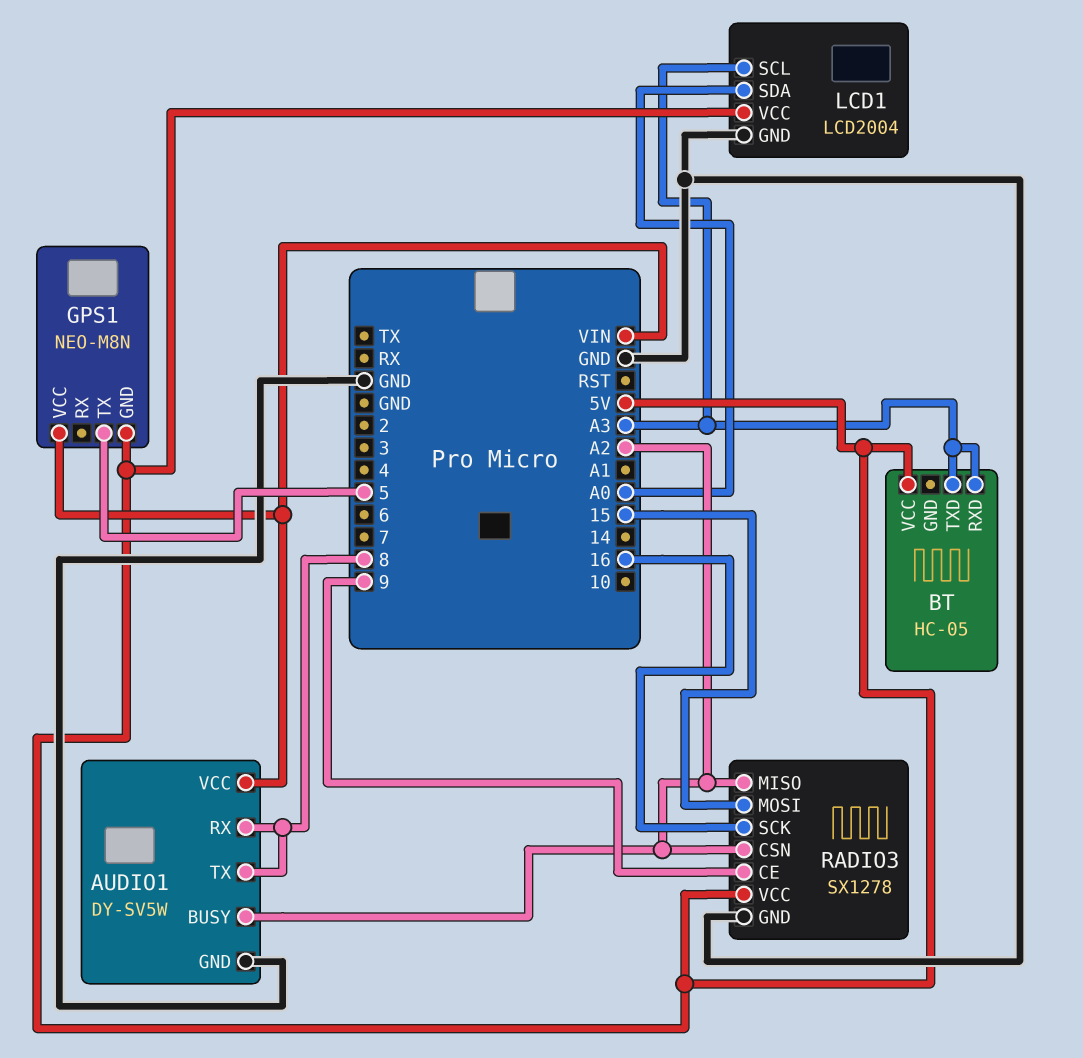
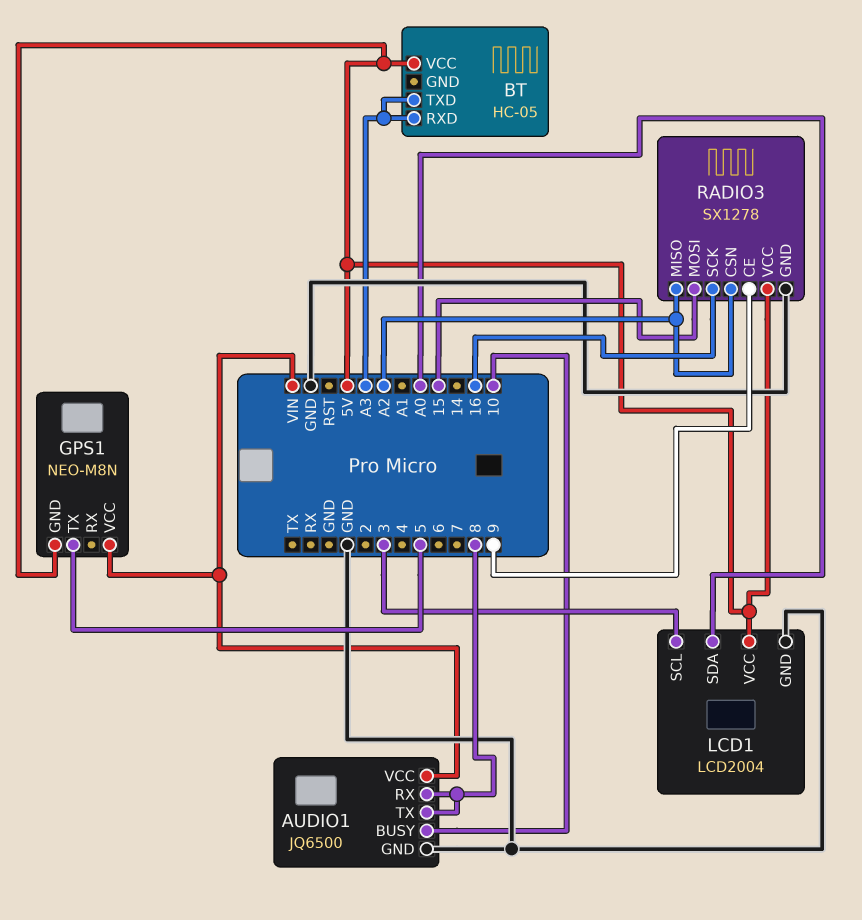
AUDIO1: DY-SV5W -> JQ6500
AUDIO1 pin BUSY: A2 -> 10
LCD1 pin SCL: A3 -> 3

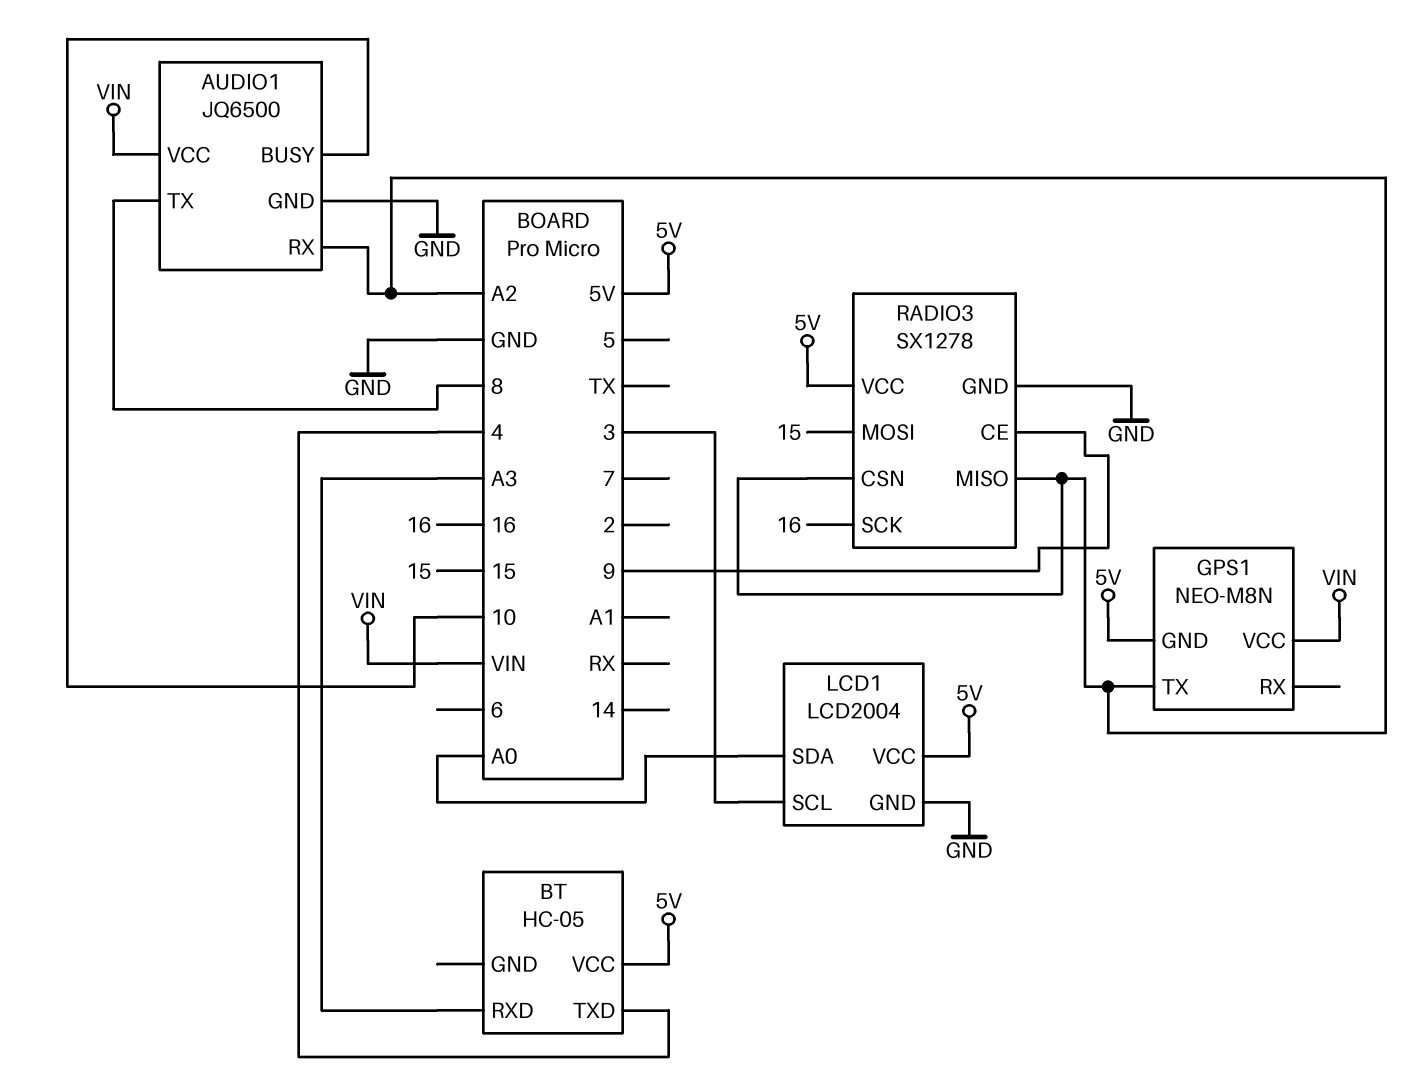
AUDIO1 pin RX: 8 -> A2
BT pin TXD: A3 -> 4
GPS1 pin TX: 5 -> A2

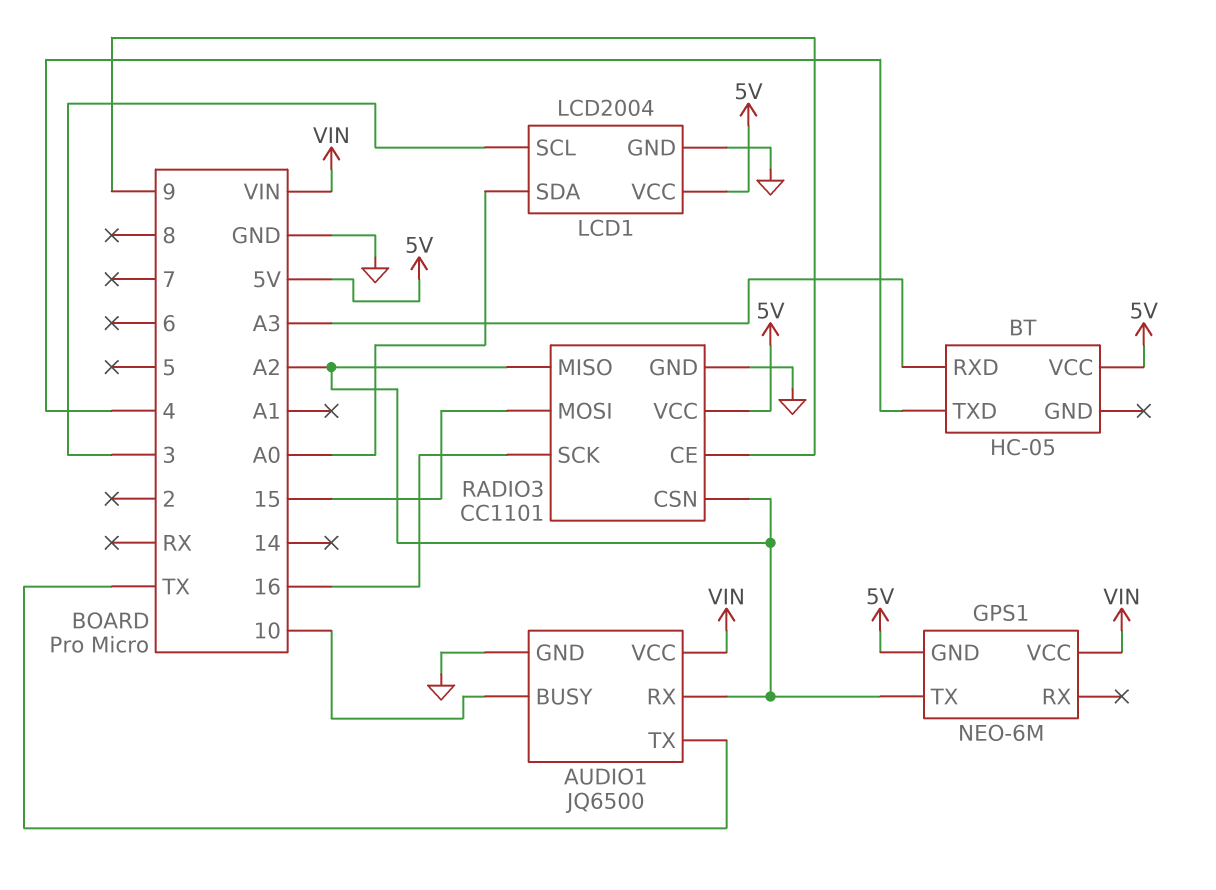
AUDIO1 pin TX: 8 -> TX
GPS1: NEO-M8N -> NEO-6M
RADIO3: SX1278 -> CC1101

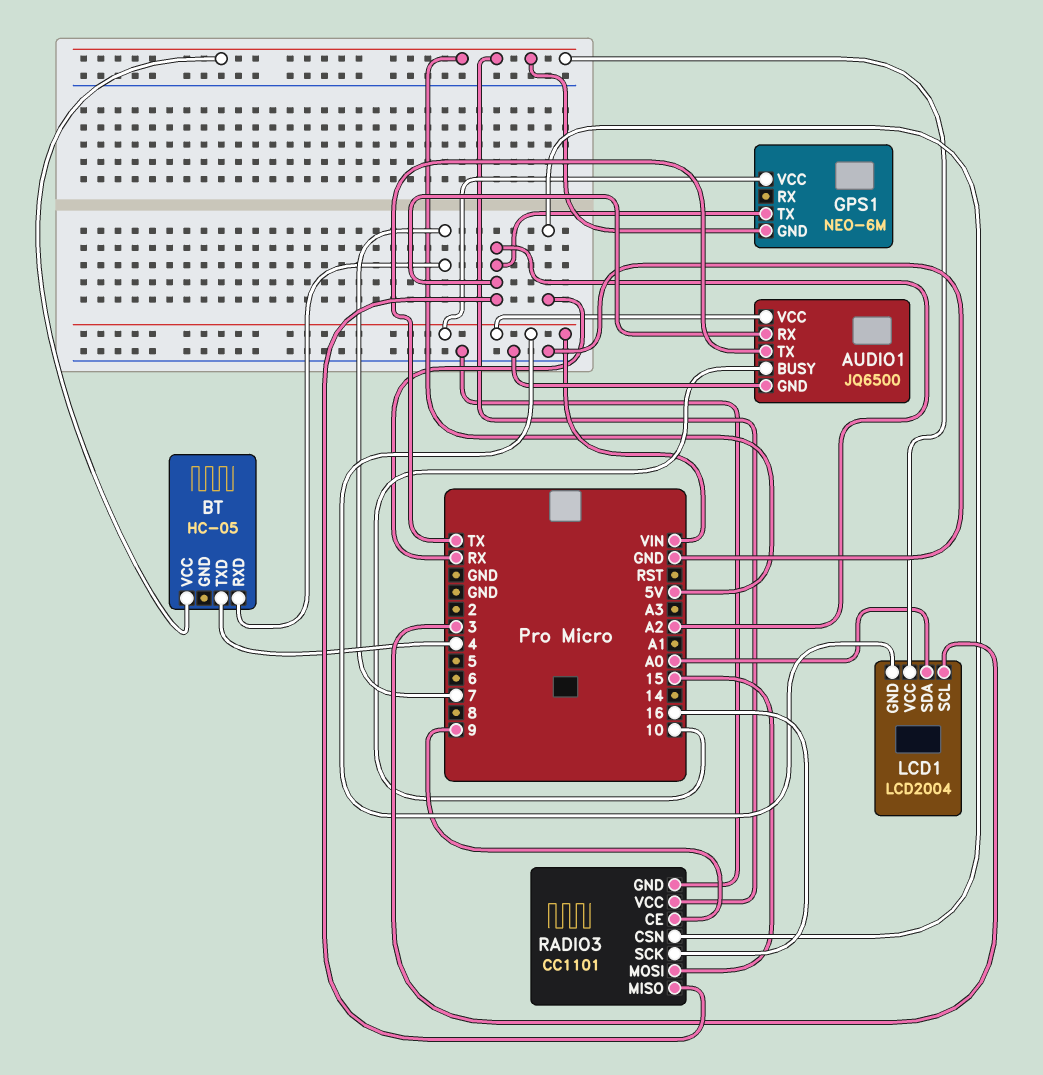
BT pin RXD: A3 -> 7
LCD1 pin GND: GND -> VIN
RADIO3 pin CSN: A2 -> RX

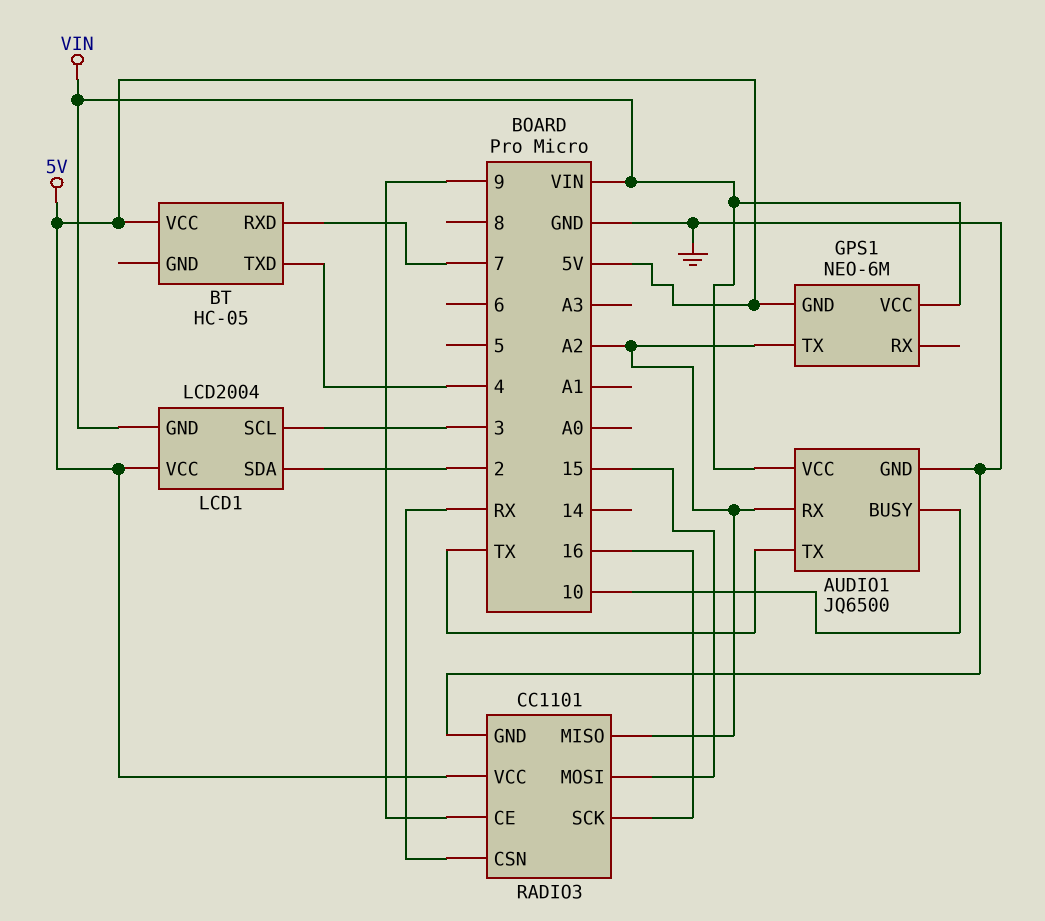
LCD1 pin SDA: A0 -> 2

